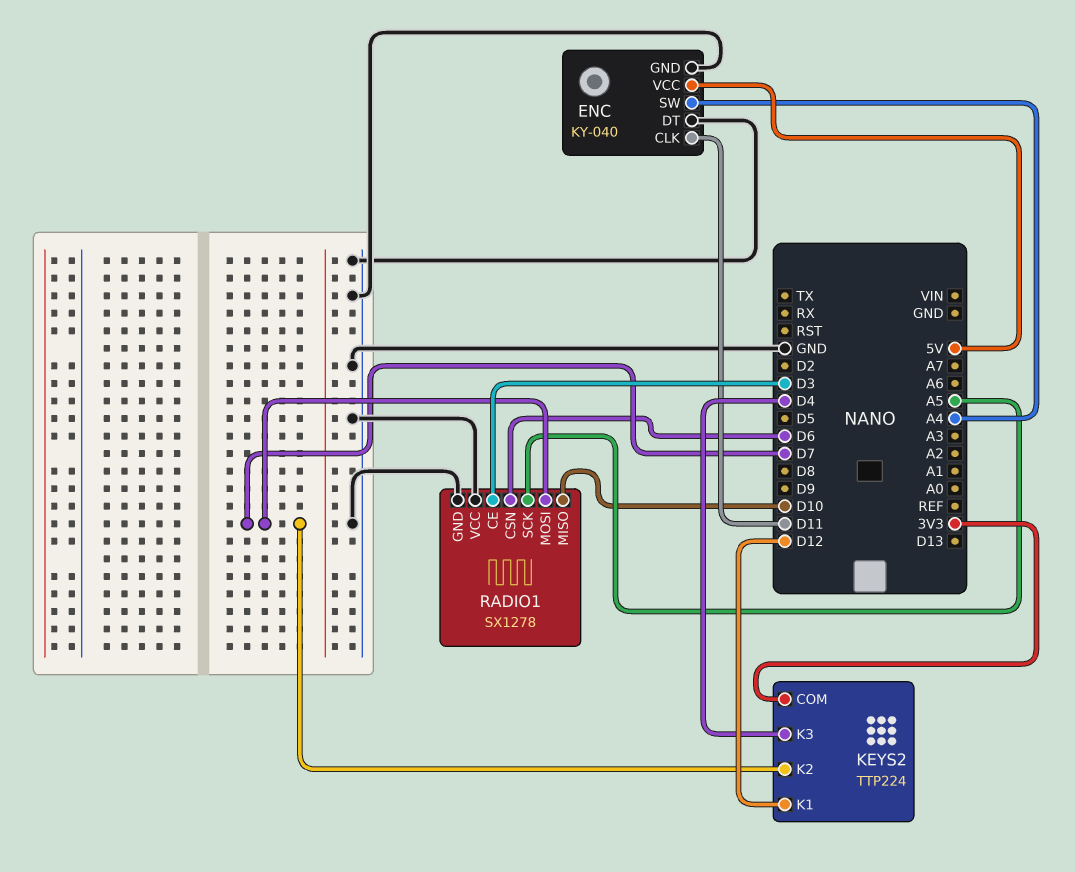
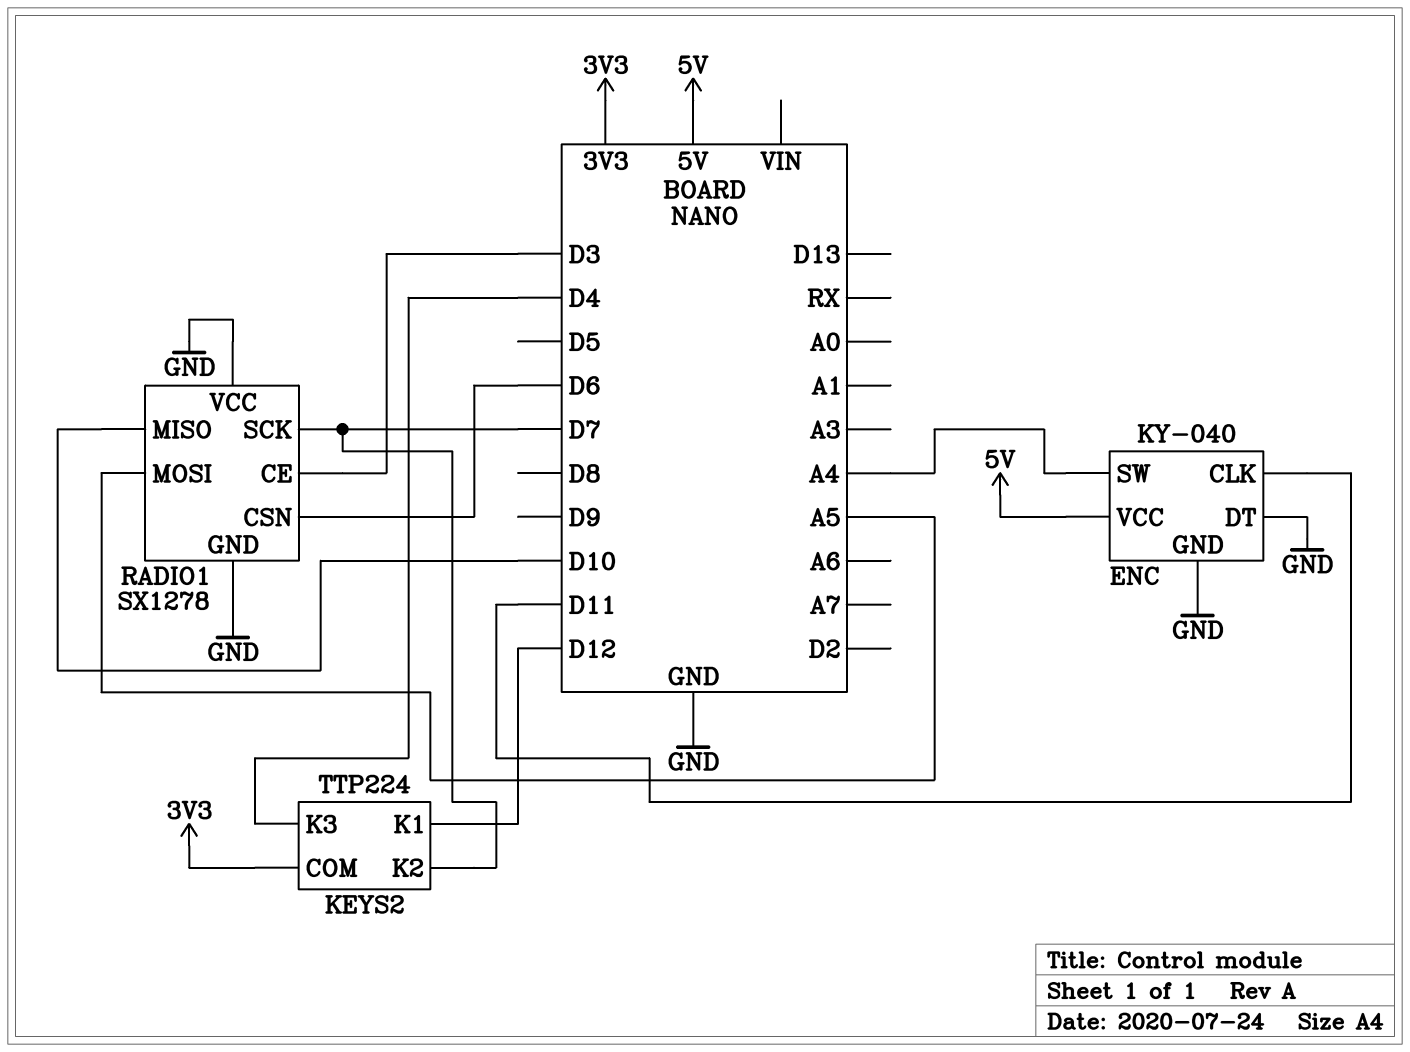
RADIO1 pin MOSI: D7 -> A5
RADIO1 pin SCK: A5 -> D7

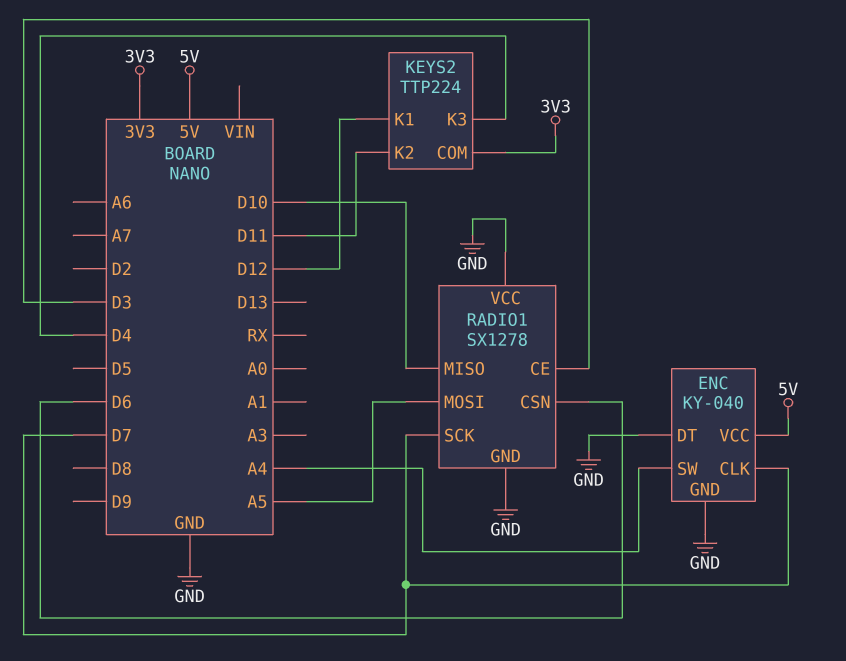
ENC pin CLK: D11 -> D7
KEYS2 pin K2: D7 -> D11

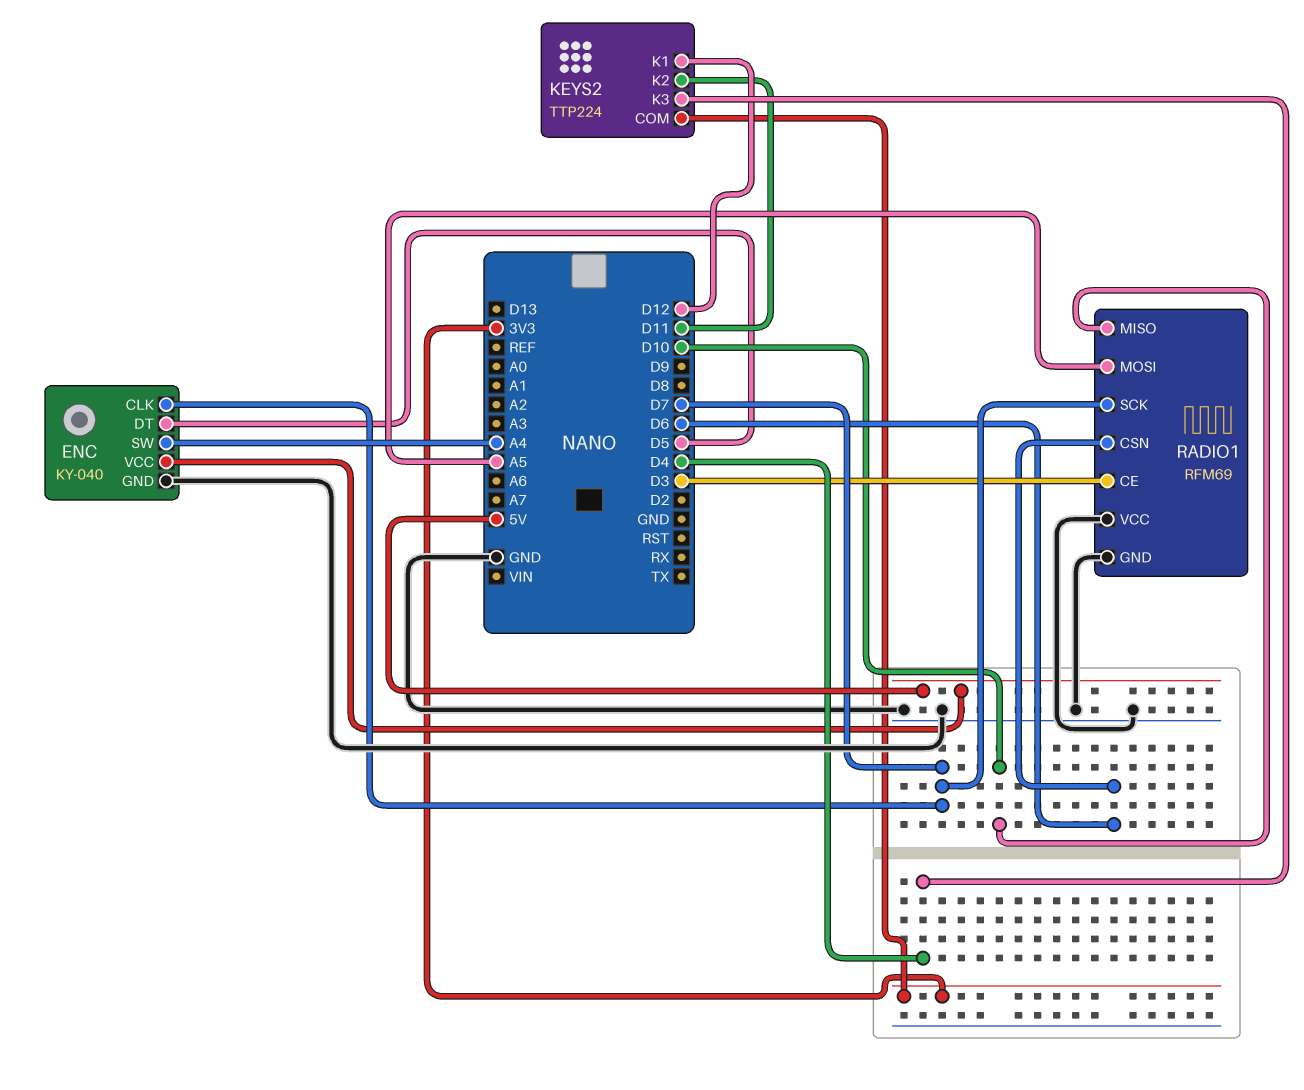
ENC pin DT: GND -> D5
RADIO1: SX1278 -> RFM69

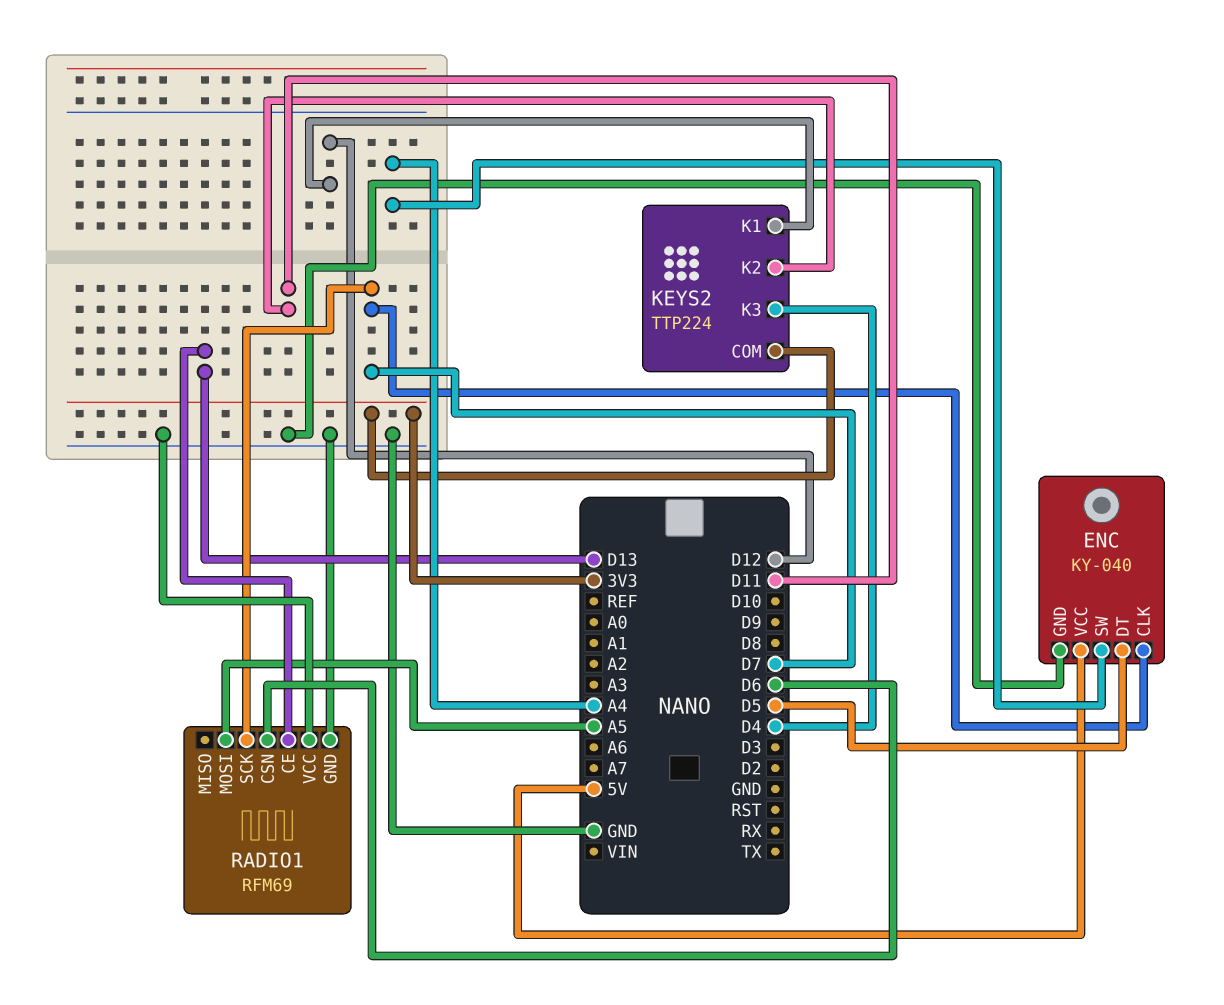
RADIO1 pin CE: D3 -> D13
RADIO1 pin MISO: D10 -> none

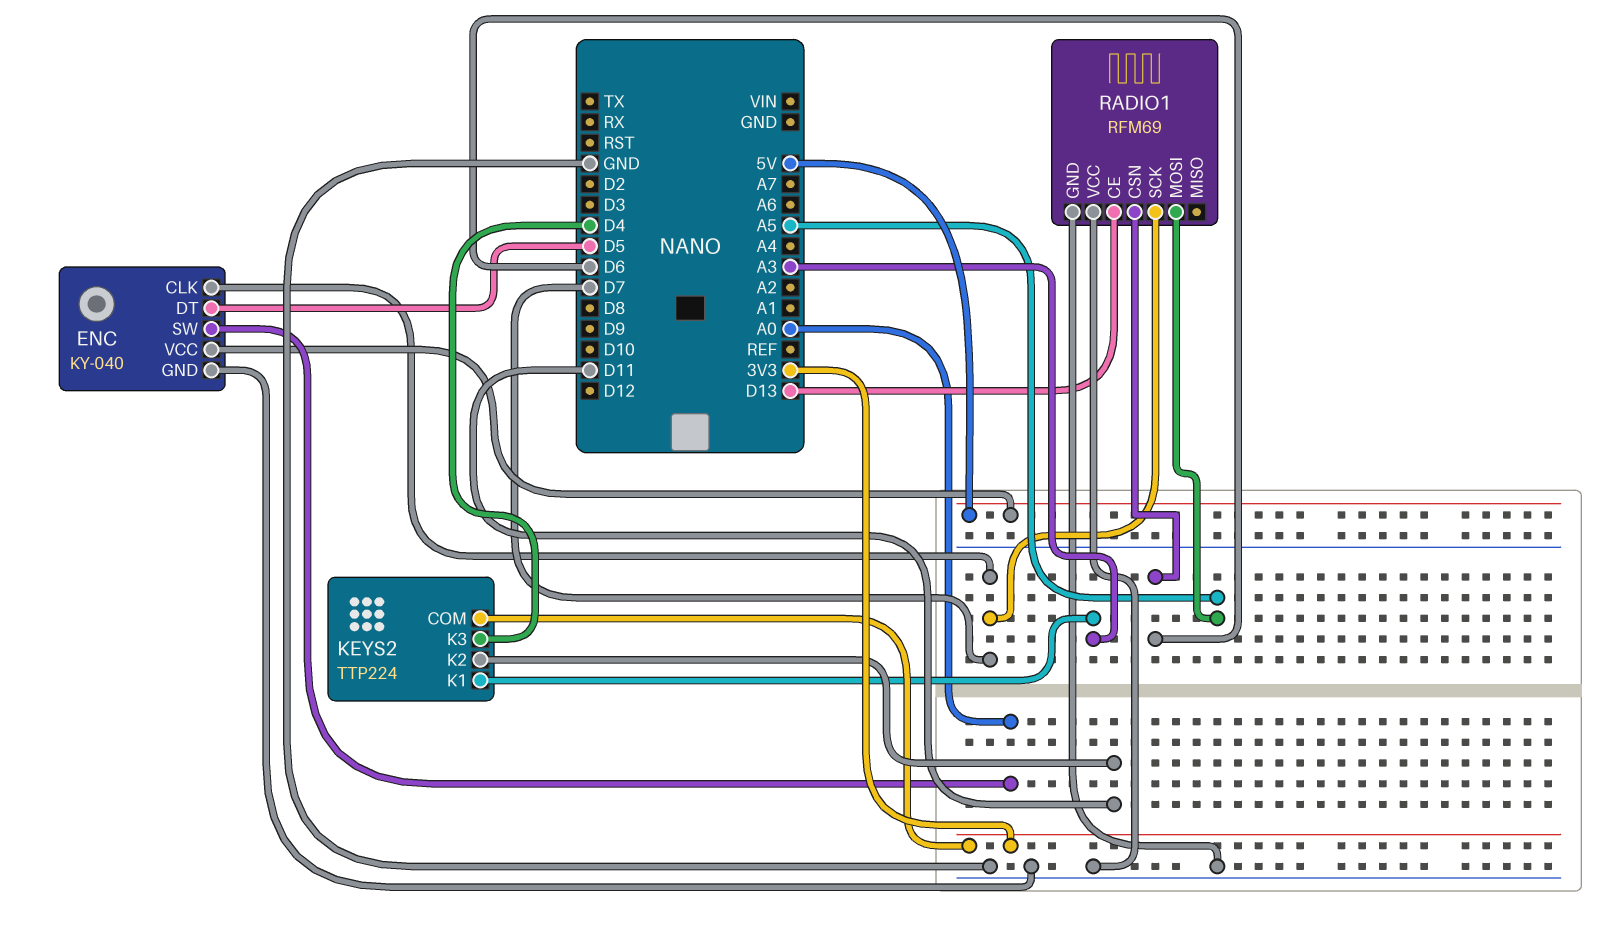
ENC pin SW: A4 -> A0
KEYS2 pin K1: D12 -> A3

